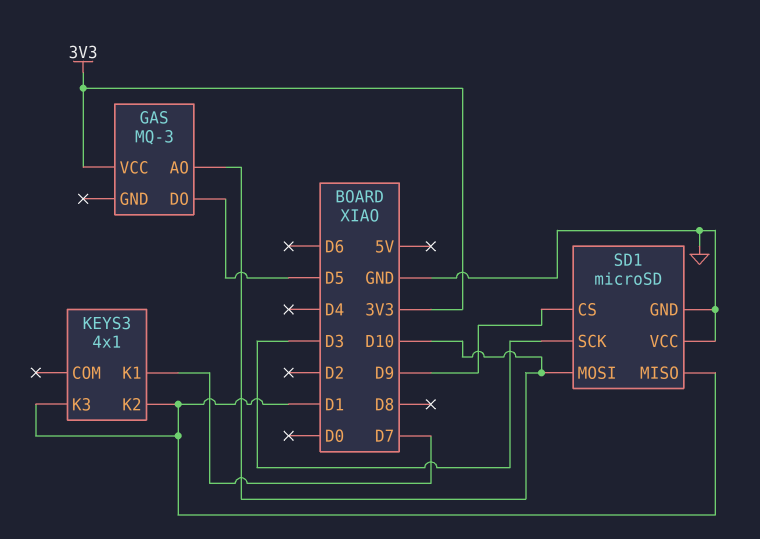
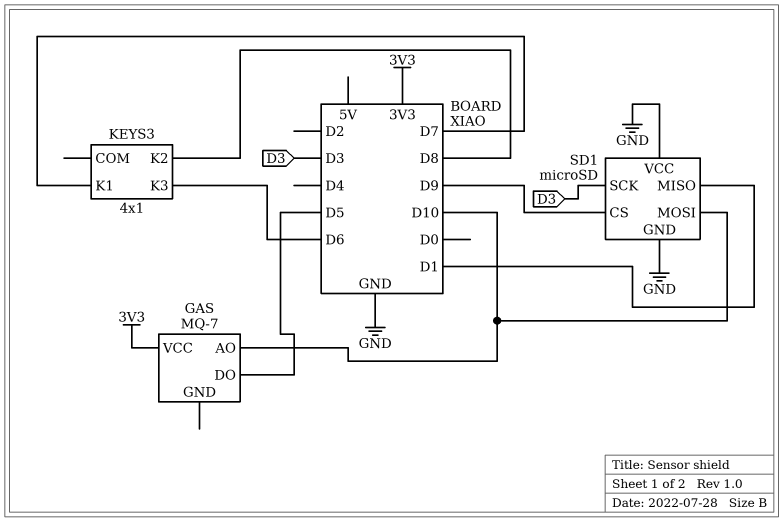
GAS: MQ-3 -> MQ-7
KEYS3 pin K2: D1 -> D8
KEYS3 pin K3: D1 -> D6

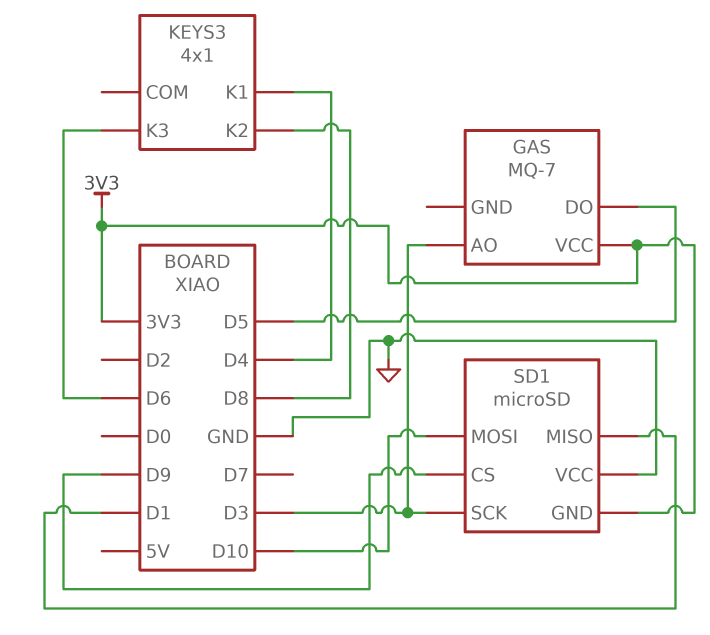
GAS pin AO: D10 -> D3
KEYS3 pin K1: D7 -> D4
SD1 pin GND: GND -> 3V3

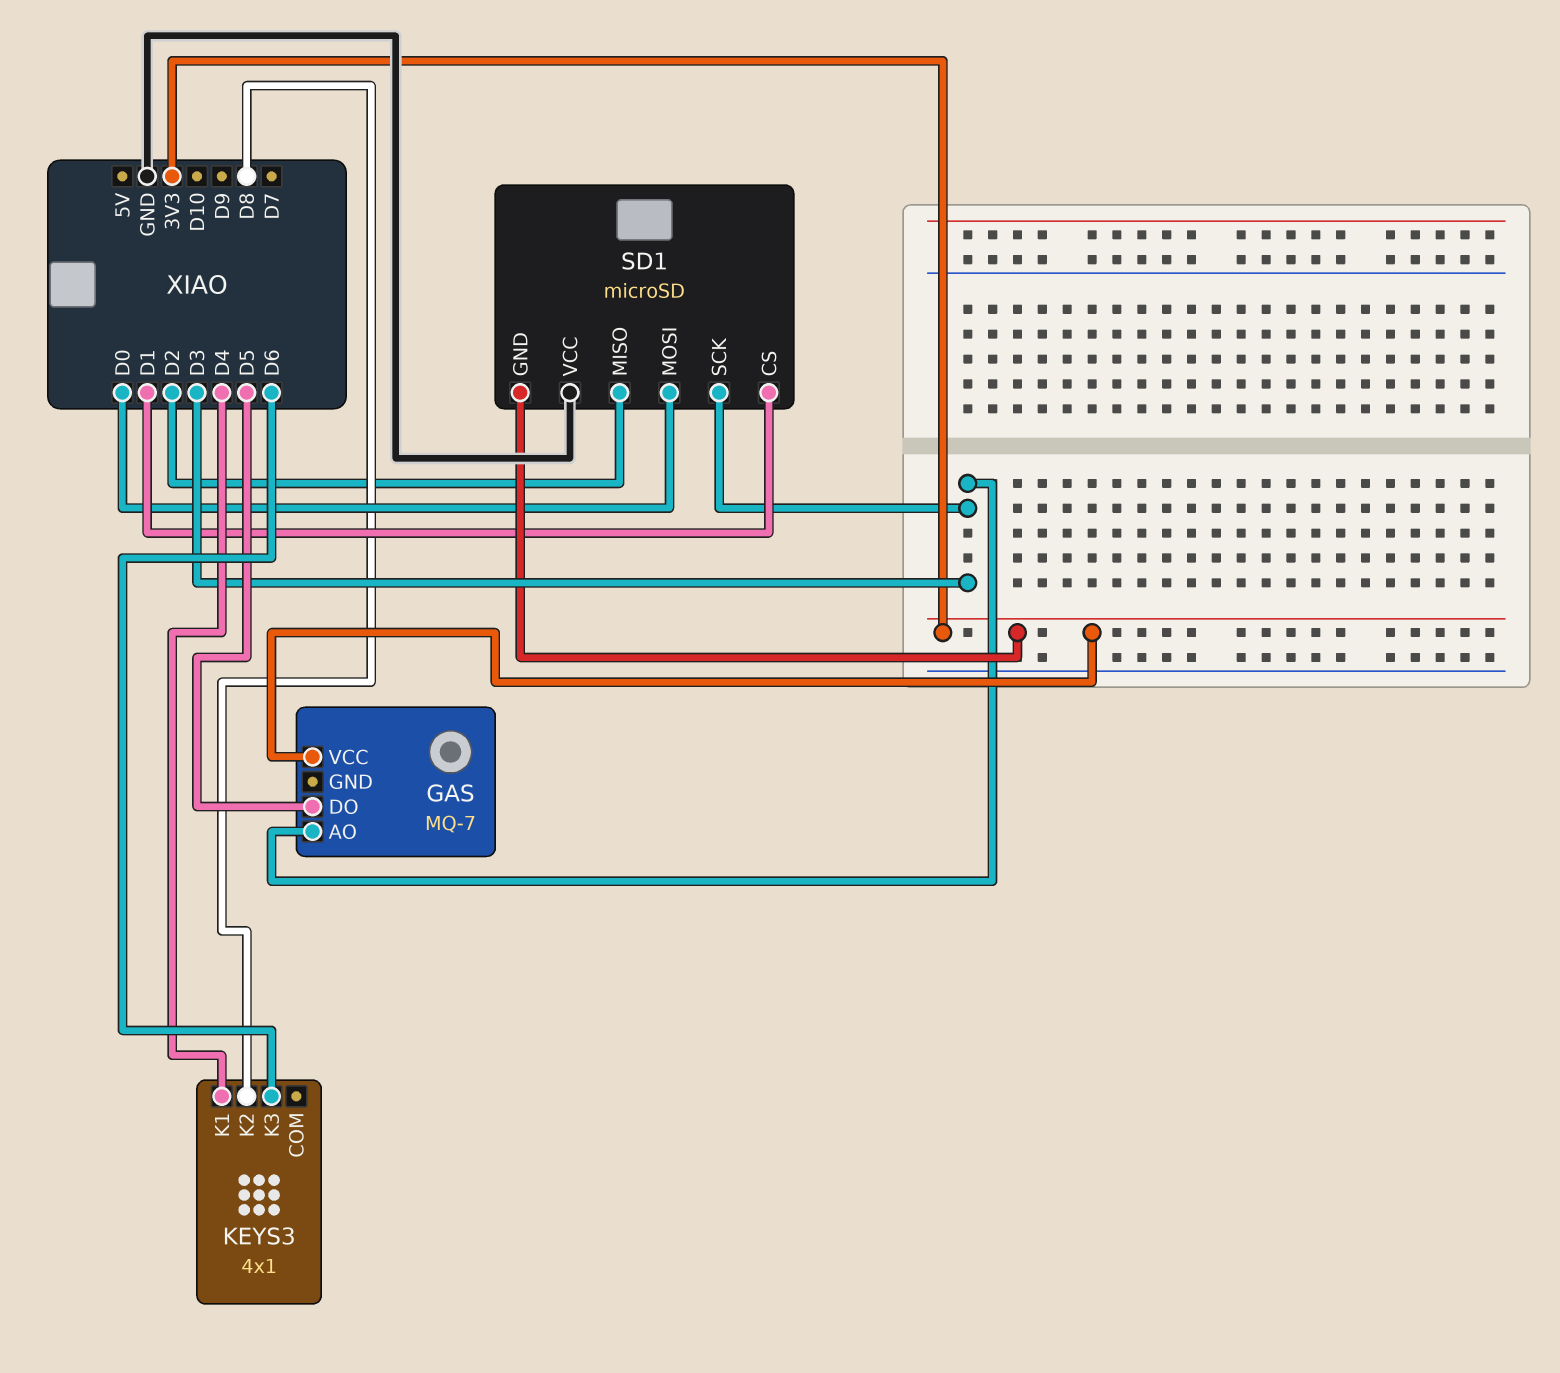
SD1 pin CS: D9 -> D1
SD1 pin MISO: D1 -> D2
SD1 pin MOSI: D10 -> D0

